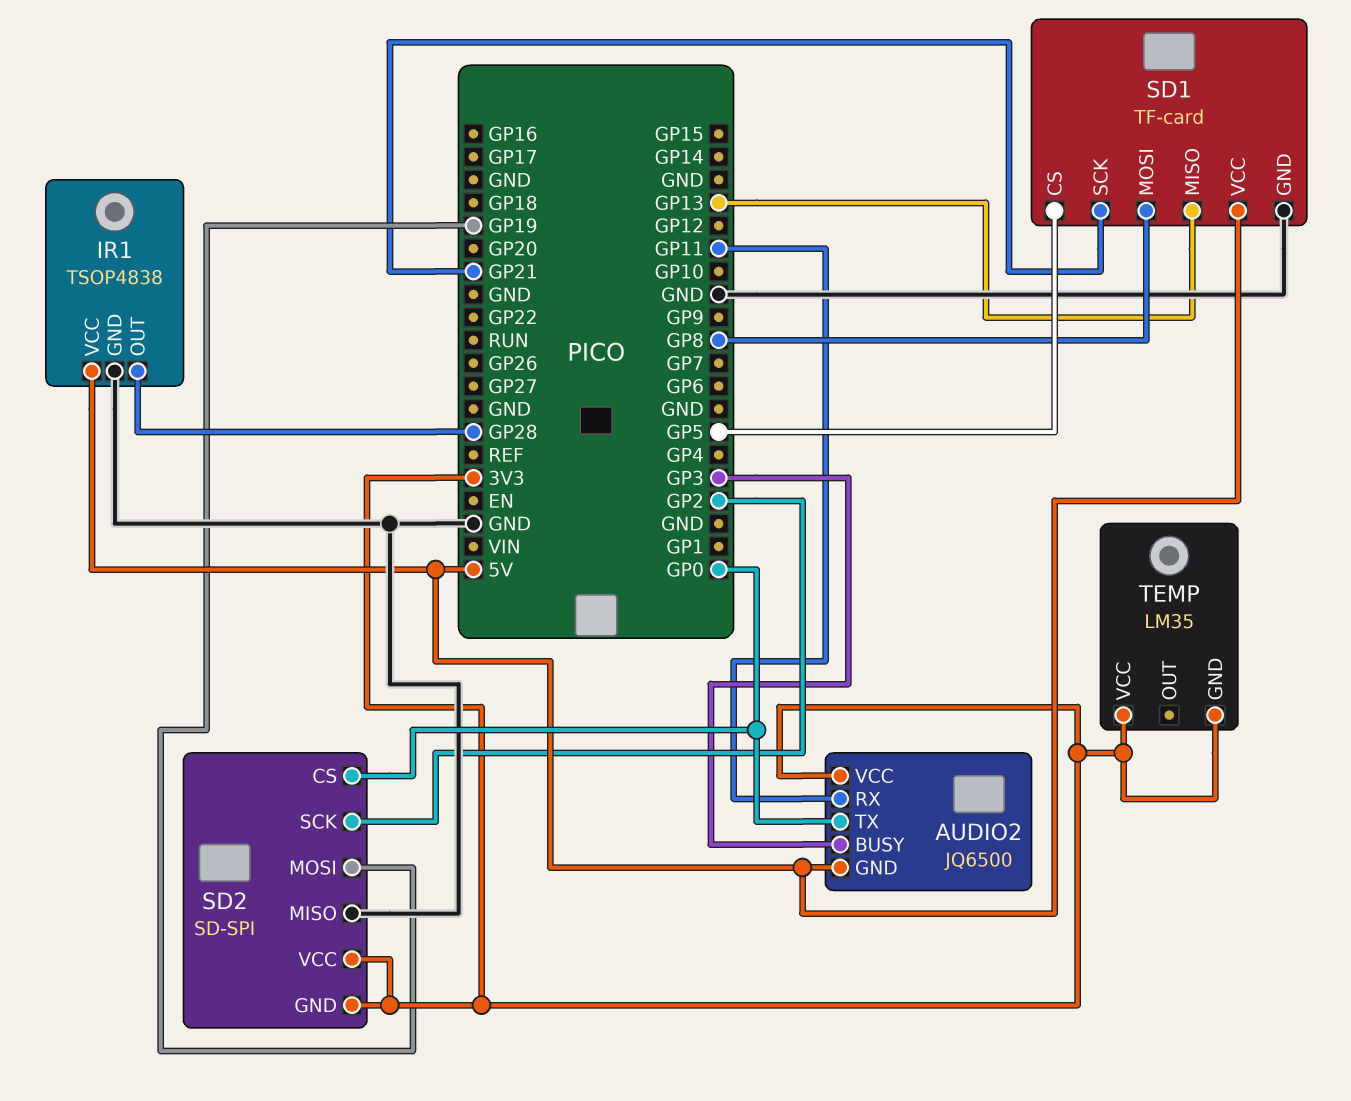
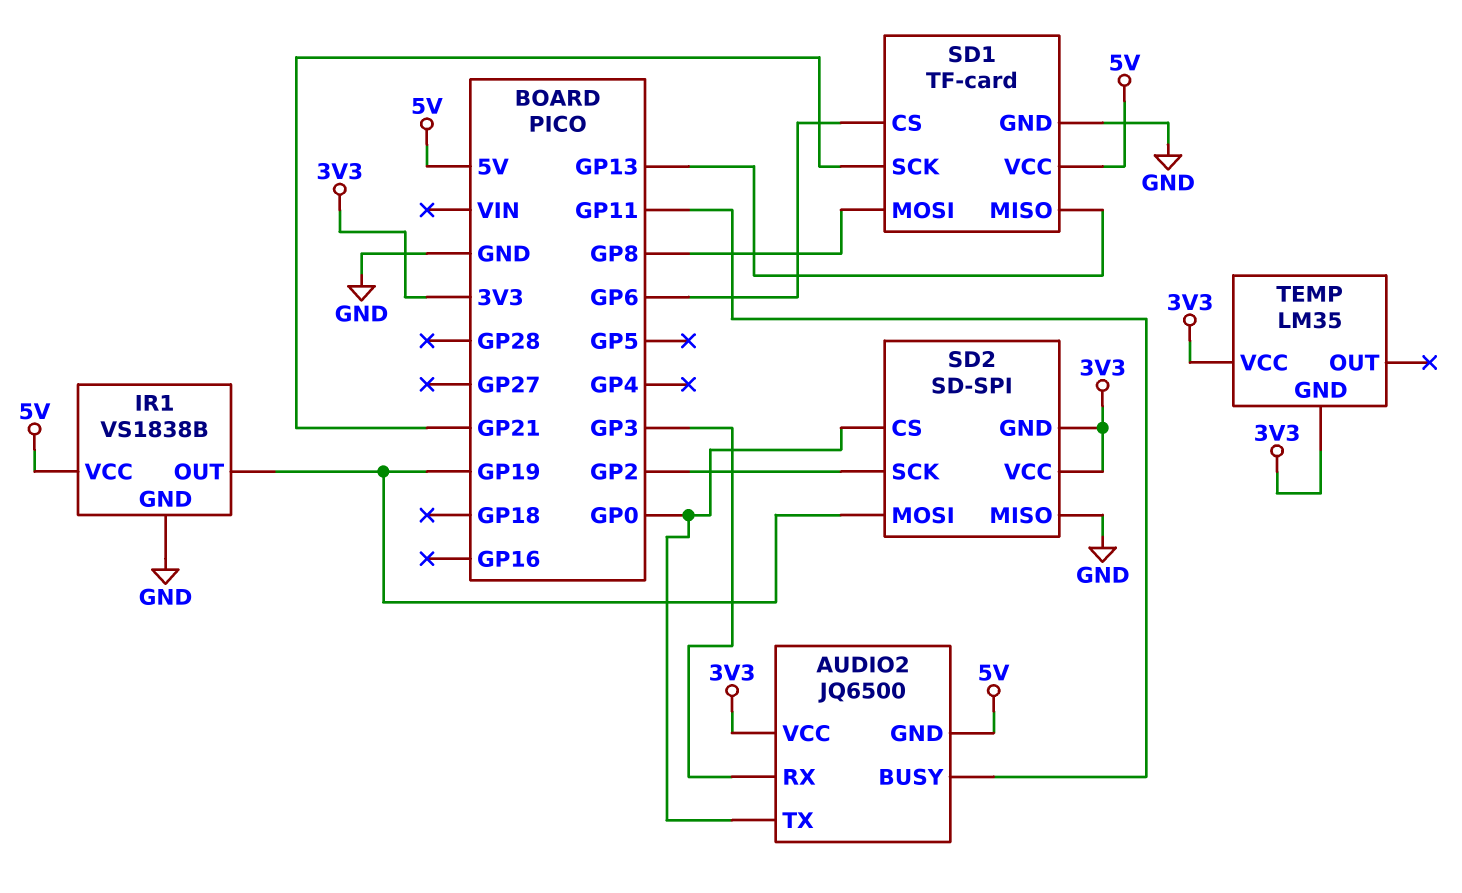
AUDIO2 pin BUSY: GP3 -> GP11
AUDIO2 pin RX: GP11 -> GP3
IR1: TSOP4838 -> VS1838B
IR1 pin OUT: GP28 -> GP19
SD1 pin CS: GP5 -> GP6

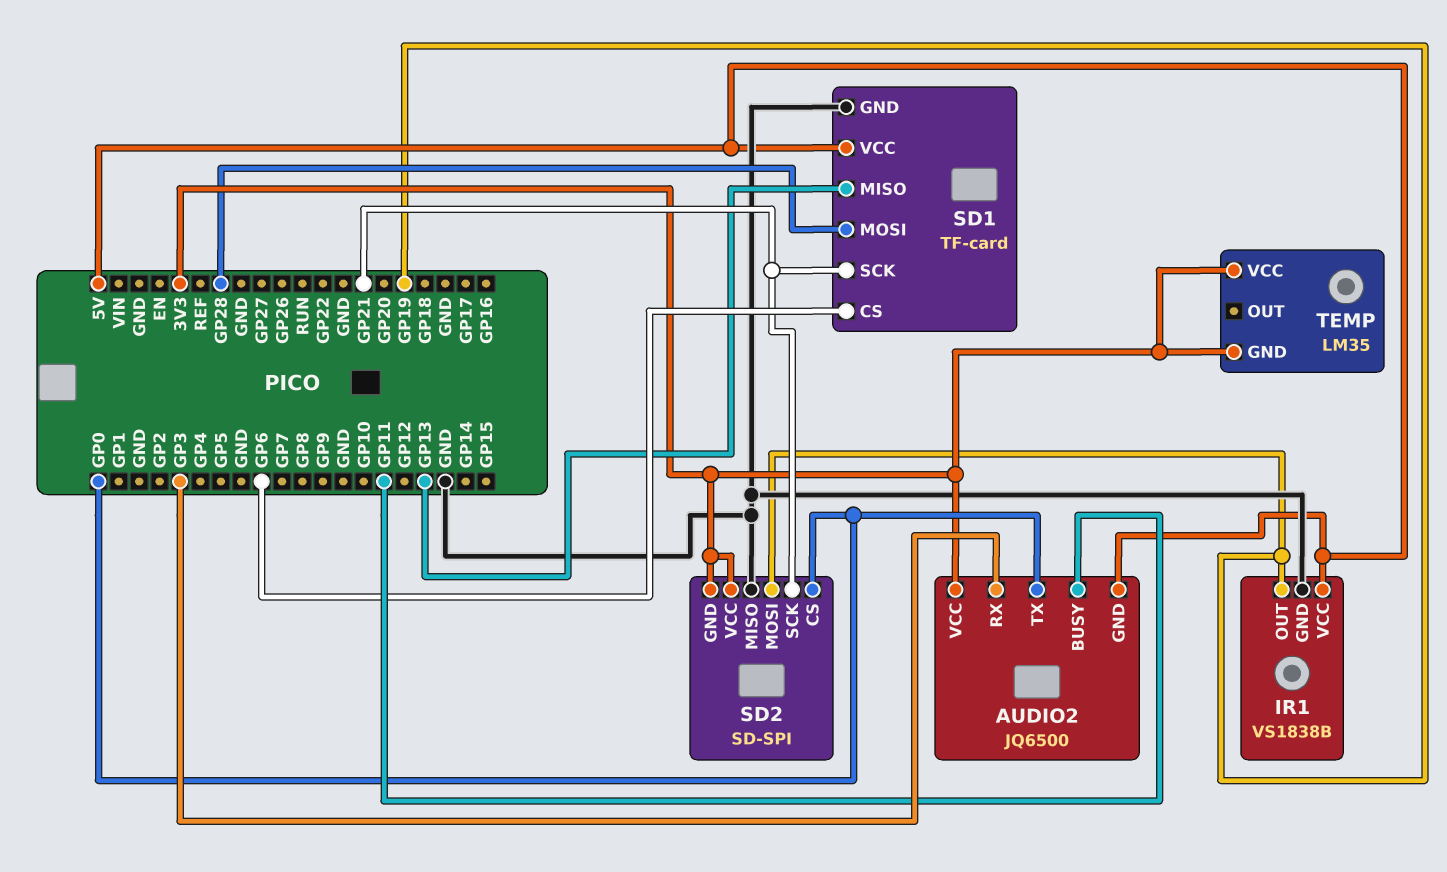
SD1 pin MOSI: GP8 -> GP28
SD2 pin SCK: GP2 -> GP21

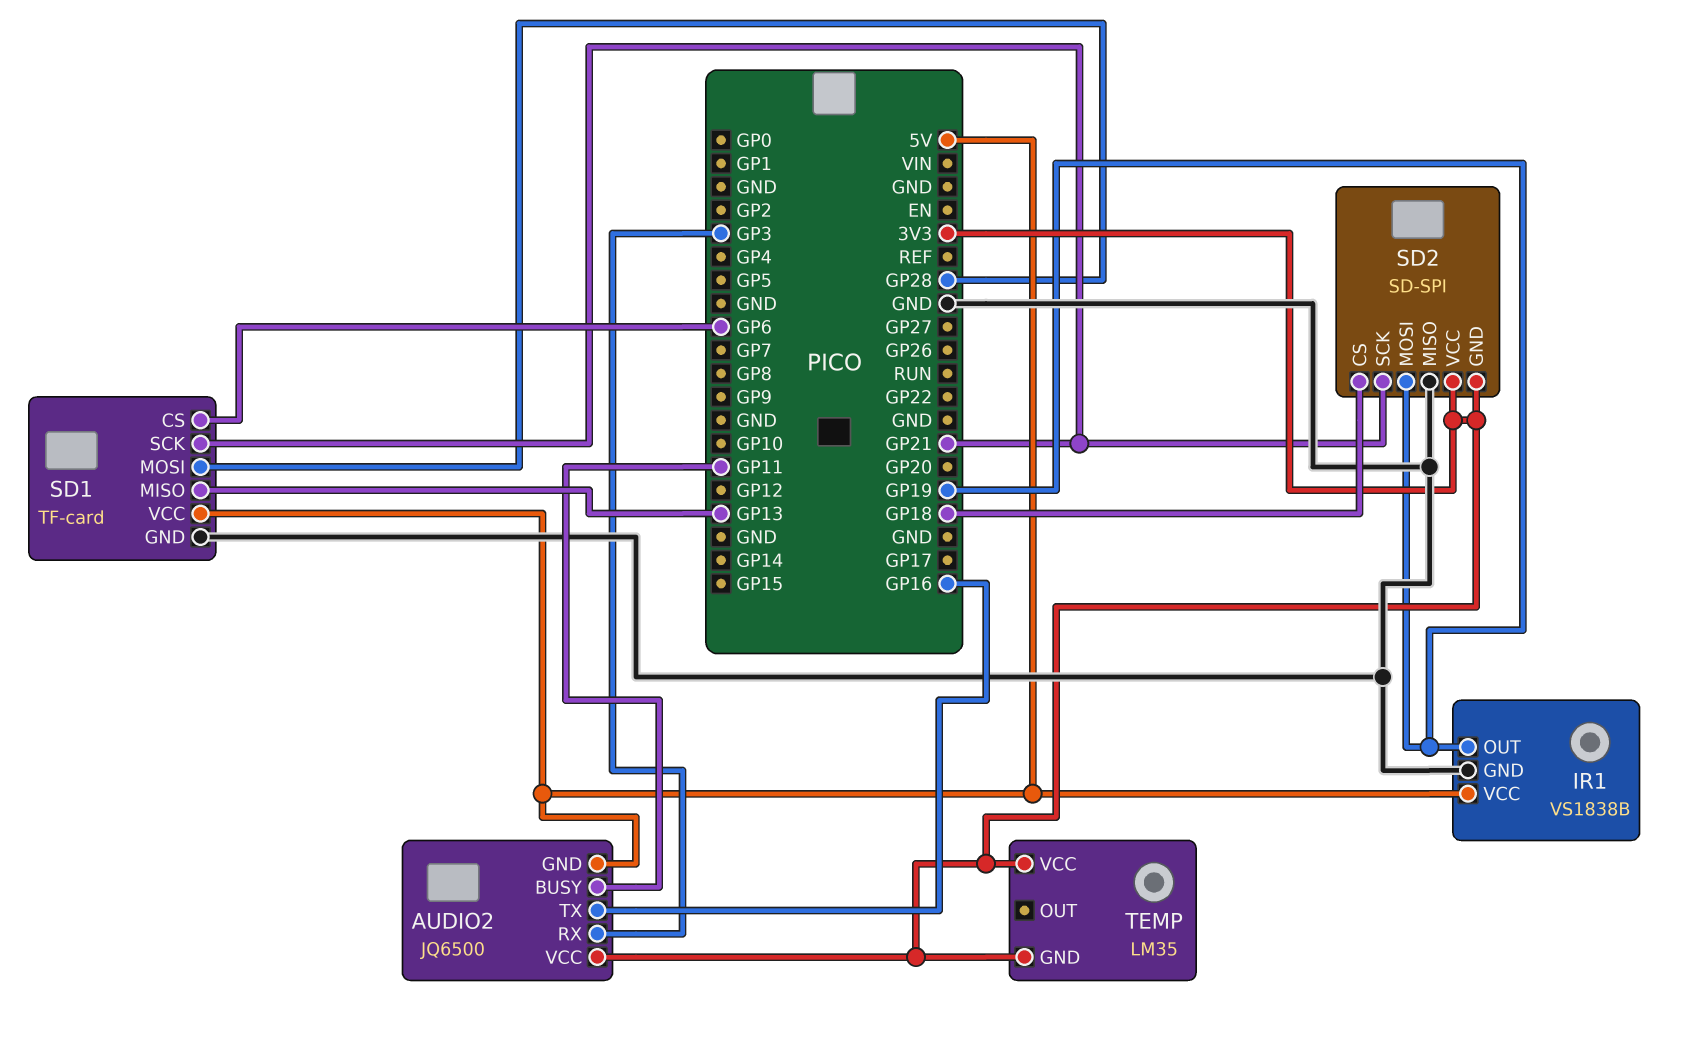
AUDIO2 pin TX: GP0 -> GP16
SD2 pin CS: GP0 -> GP18

